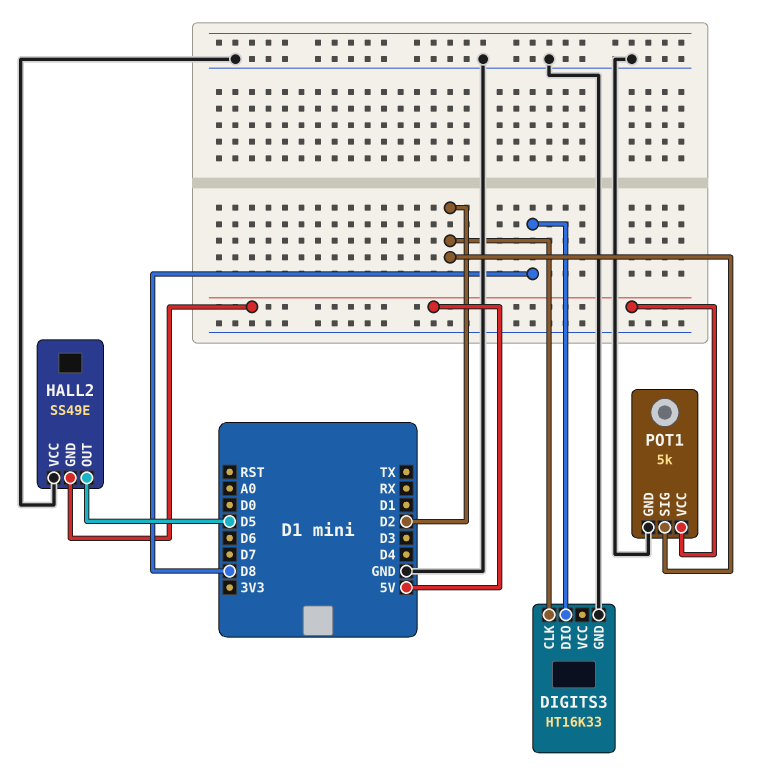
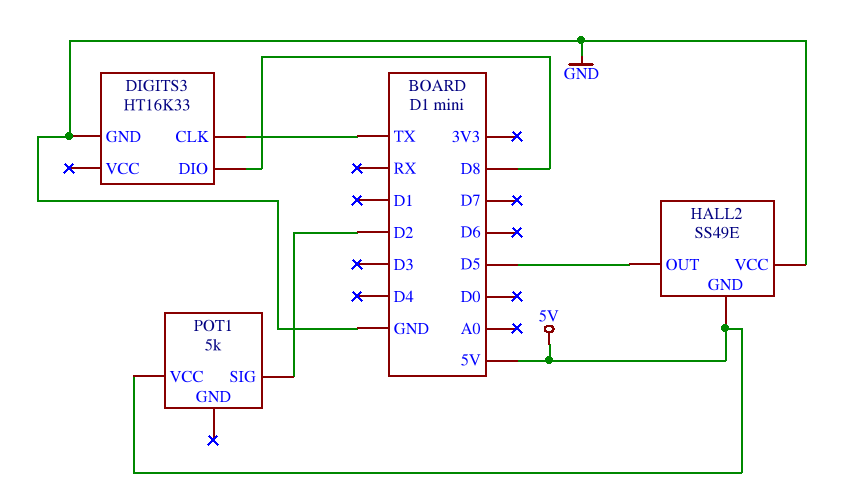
DIGITS3 pin CLK: D2 -> TX
POT1 pin GND: GND -> none

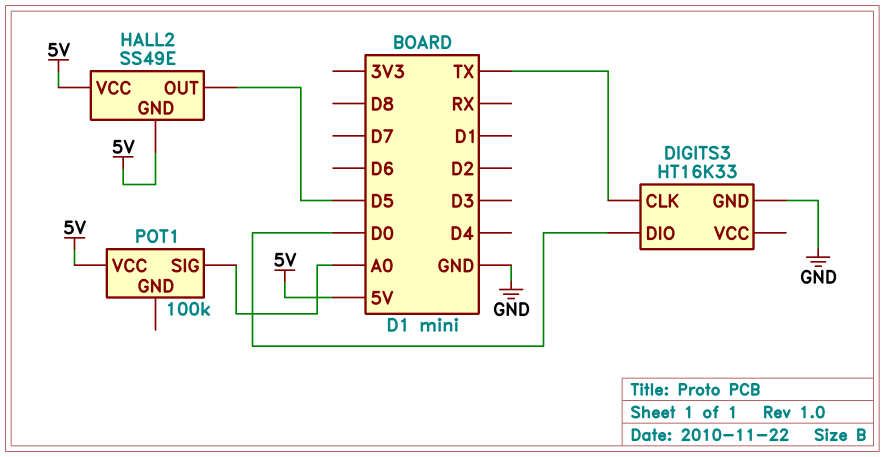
DIGITS3 pin DIO: D8 -> D0
HALL2 pin VCC: GND -> 5V
POT1: 5k -> 100k
POT1 pin SIG: D2 -> A0

